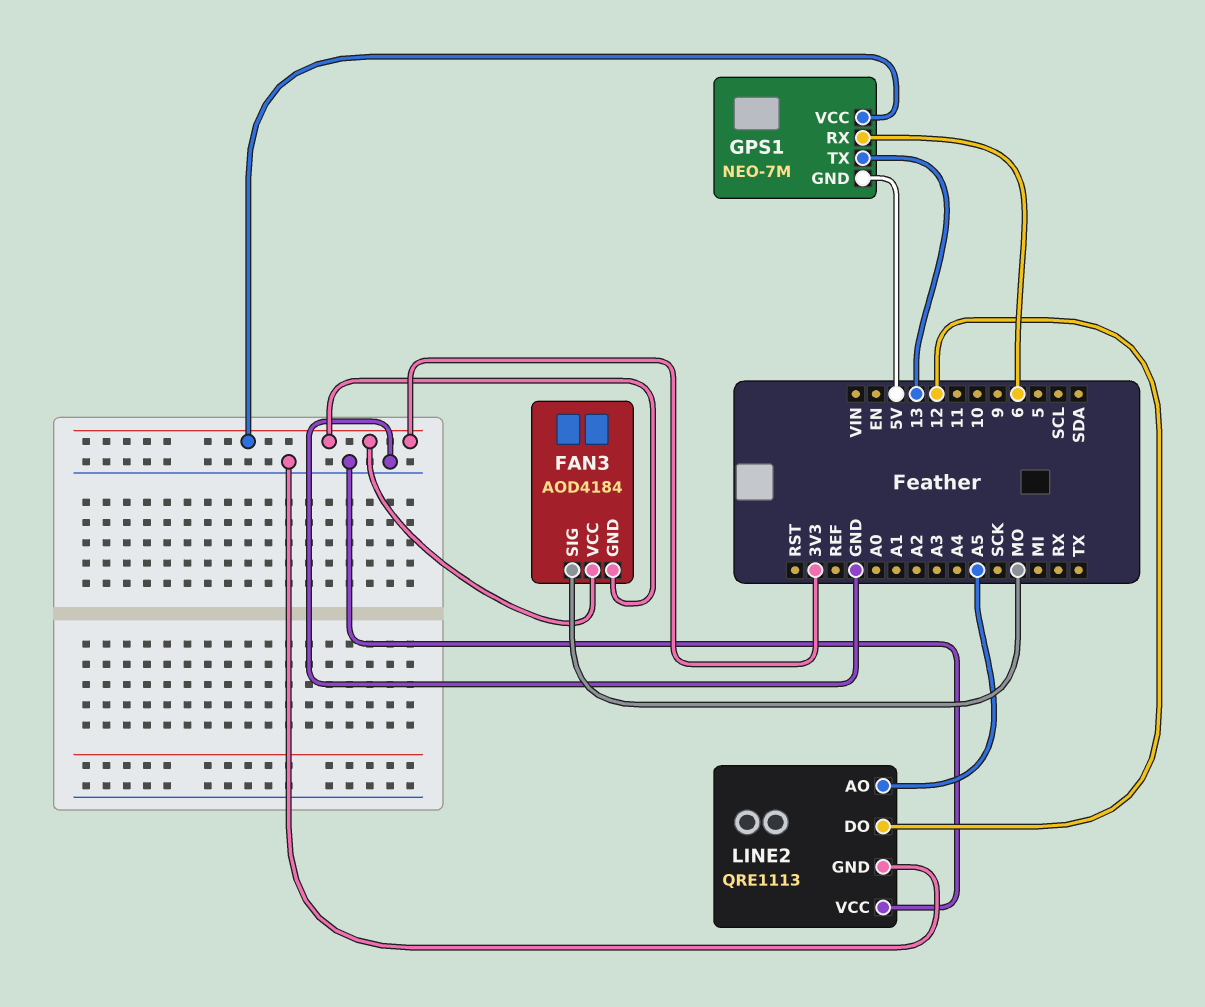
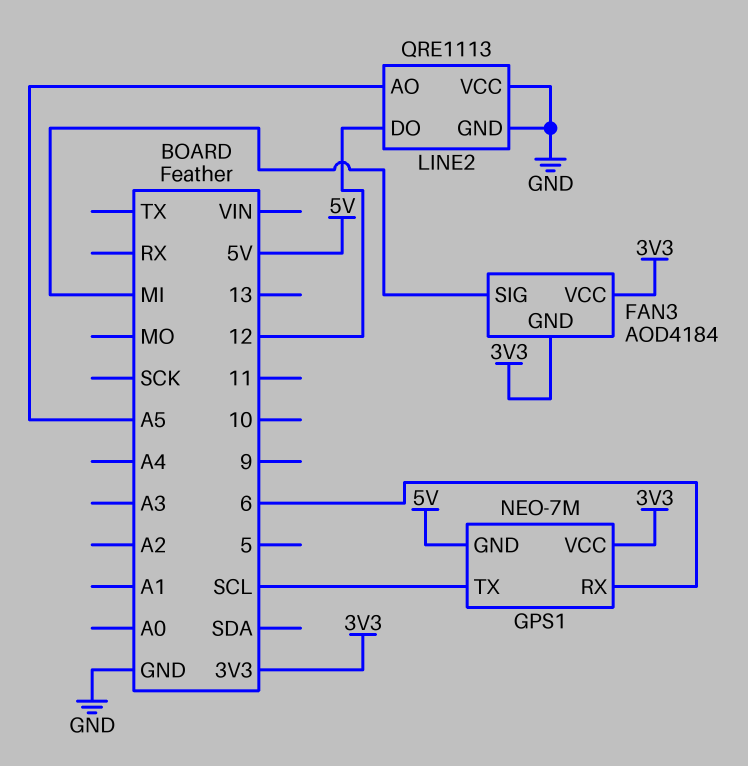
FAN3 pin SIG: MO -> MI
GPS1 pin TX: 13 -> SCL

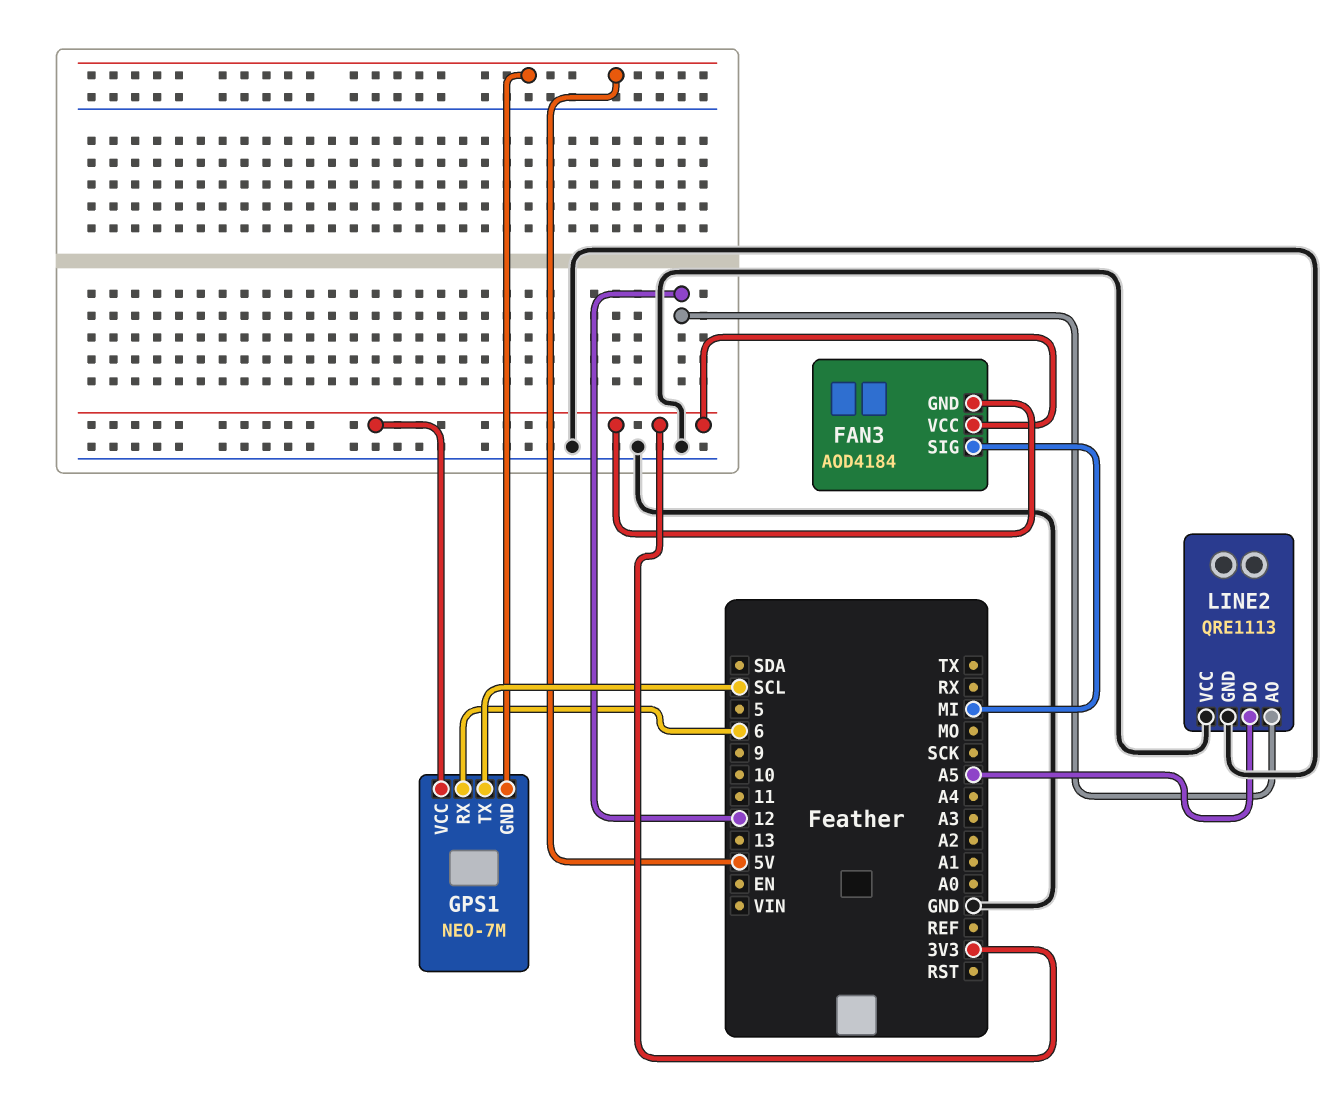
LINE2 pin AO: A5 -> 12
LINE2 pin DO: 12 -> A5

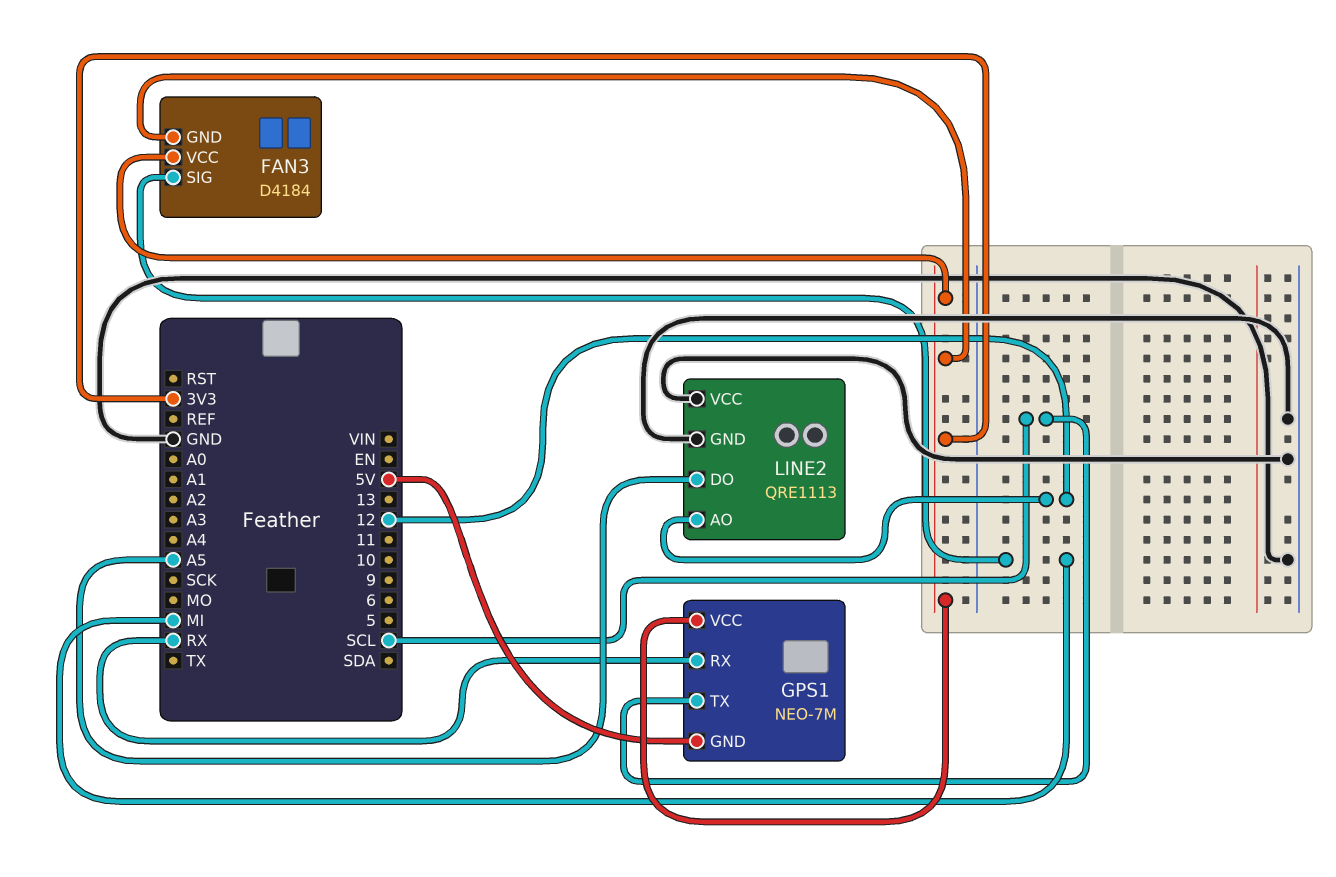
FAN3: AOD4184 -> D4184
GPS1 pin RX: 6 -> RX

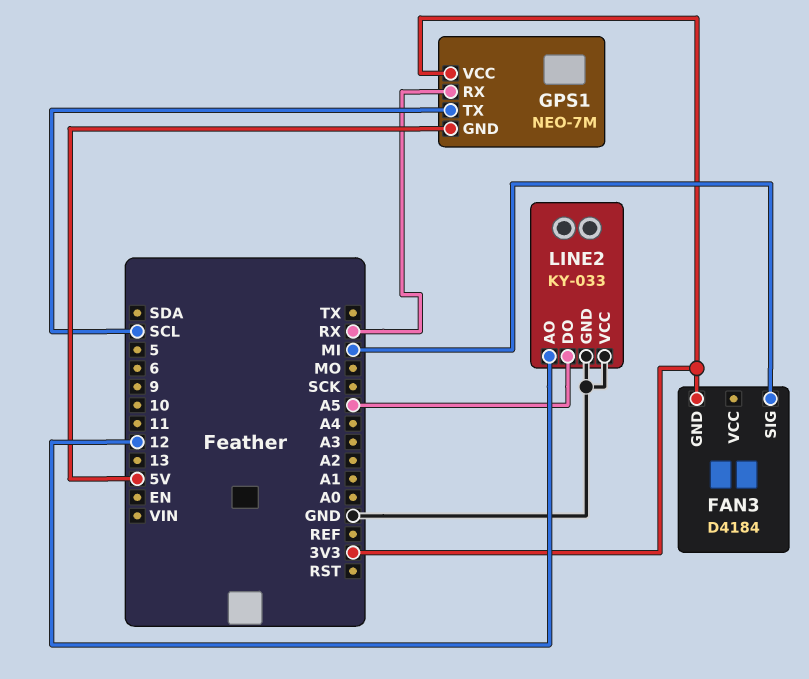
FAN3 pin VCC: 3V3 -> none
LINE2: QRE1113 -> KY-033

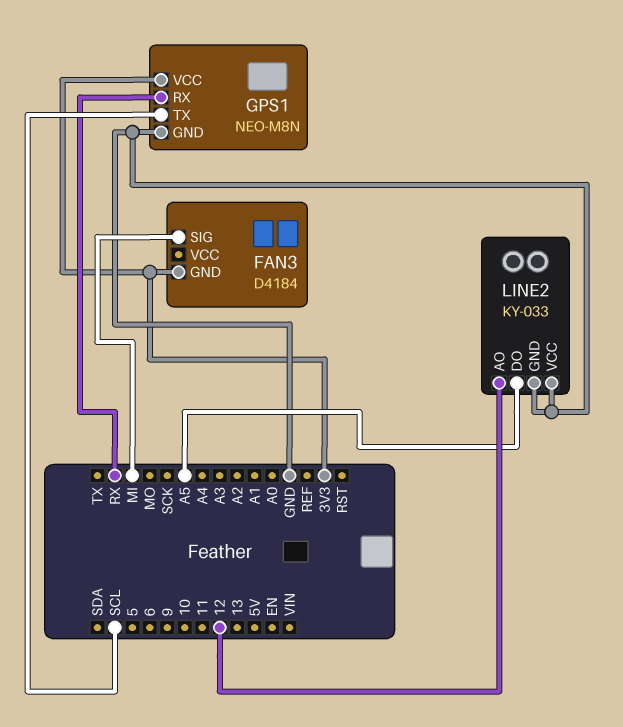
GPS1: NEO-7M -> NEO-M8N
GPS1 pin GND: 5V -> GND

